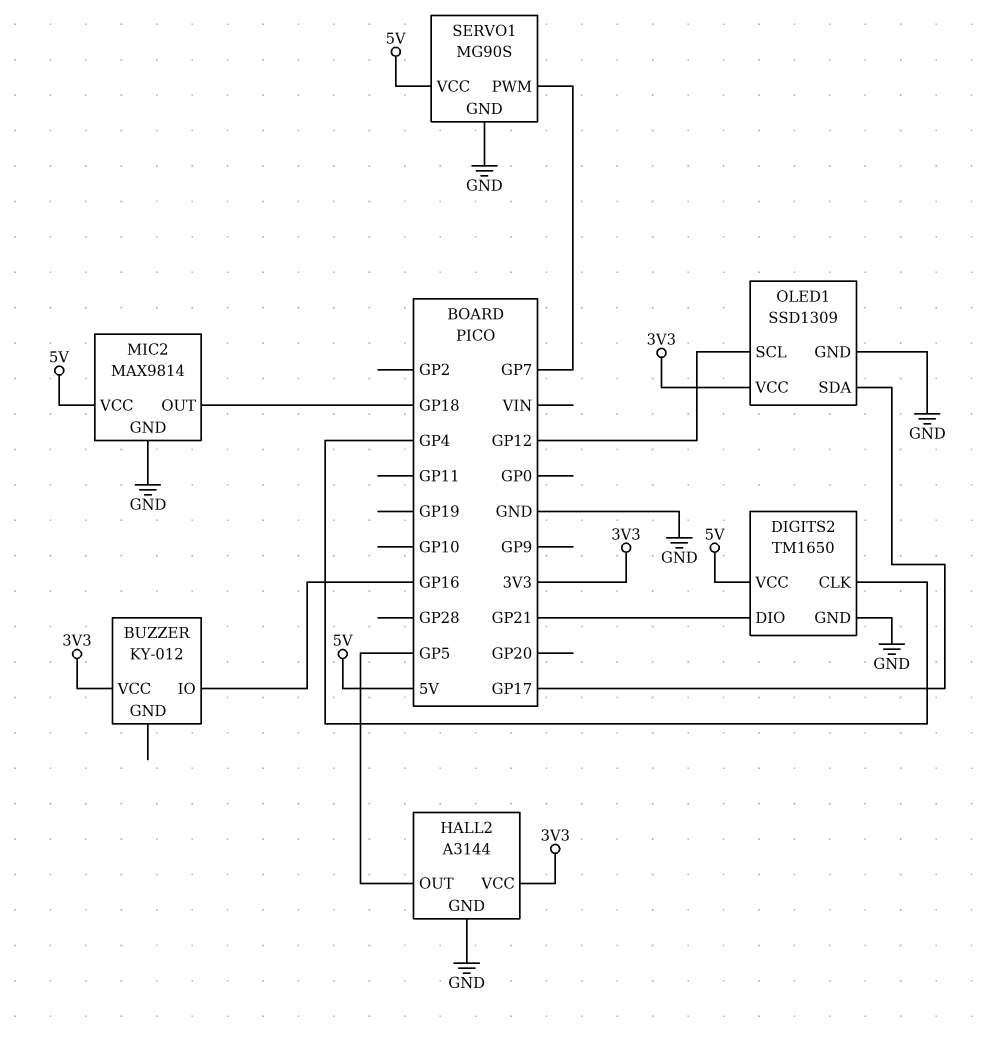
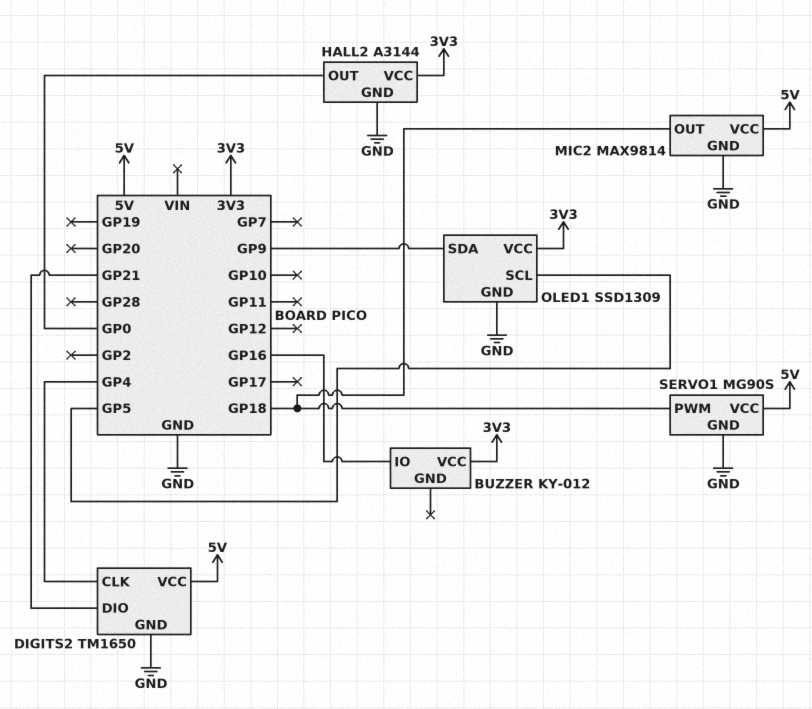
HALL2 pin OUT: GP5 -> GP0
OLED1 pin SCL: GP12 -> GP5
OLED1 pin SDA: GP17 -> GP9
SERVO1 pin PWM: GP7 -> GP18

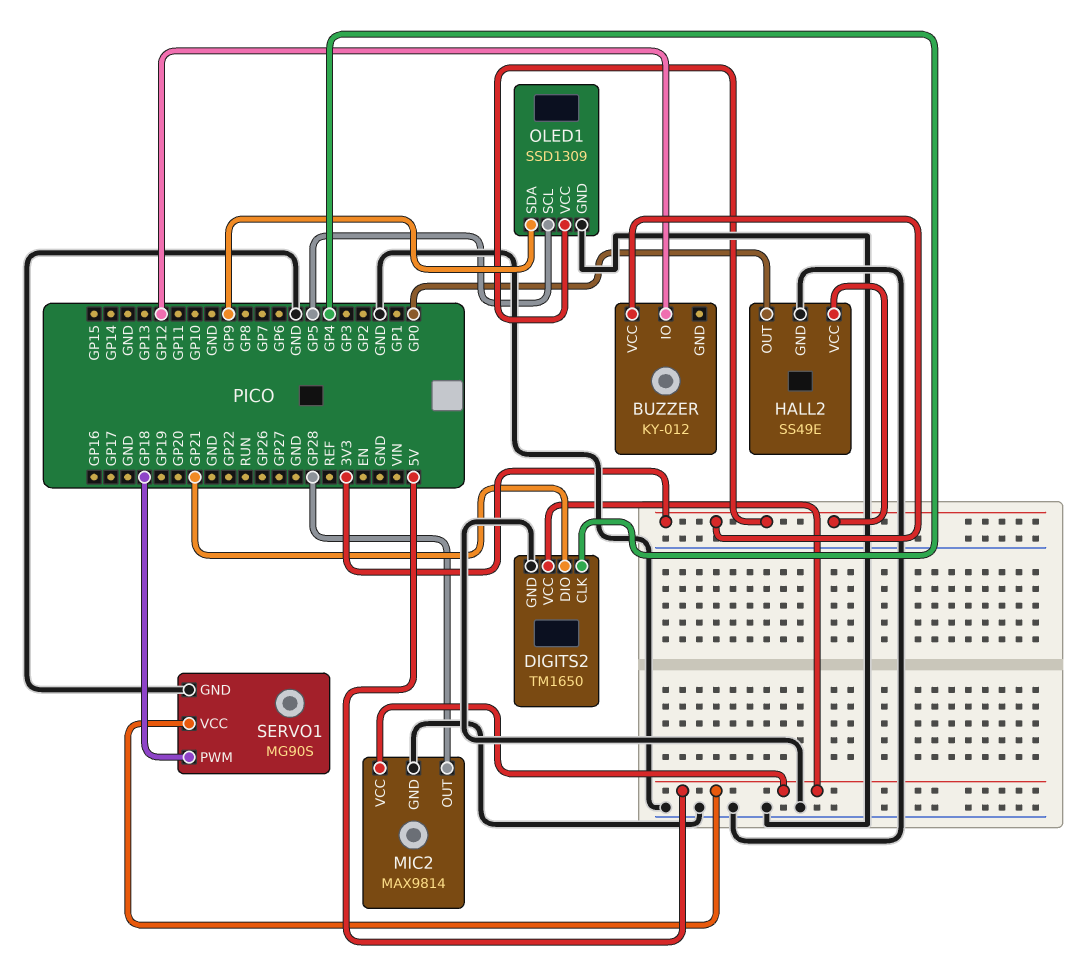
BUZZER pin IO: GP16 -> GP12
HALL2: A3144 -> SS49E
MIC2 pin OUT: GP18 -> GP28

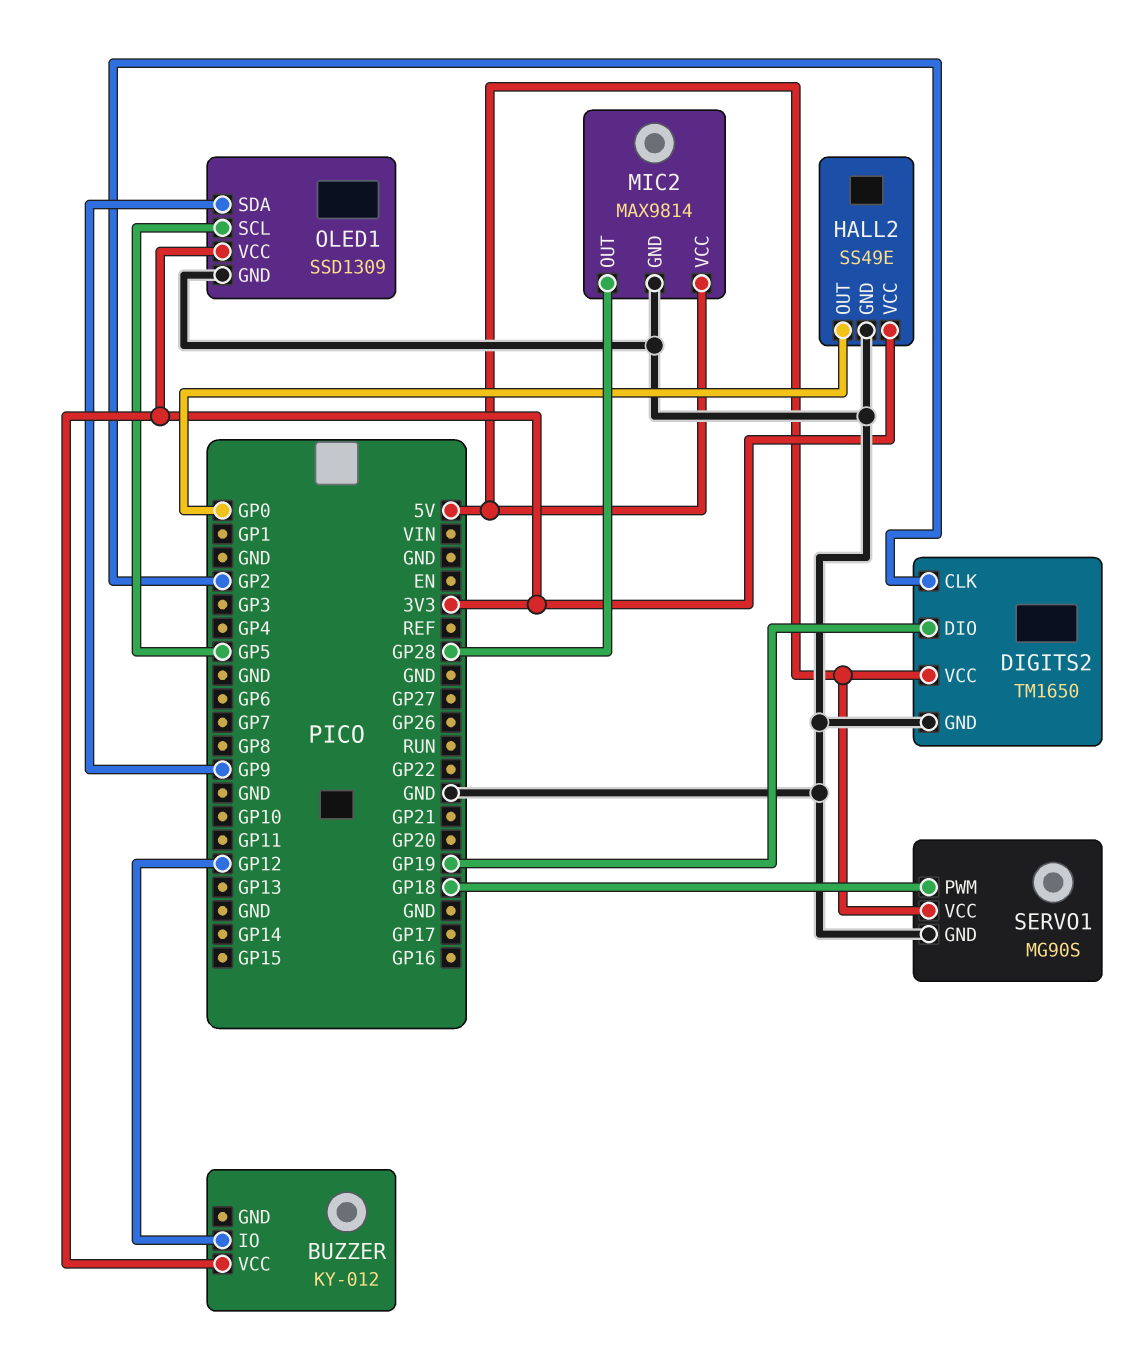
DIGITS2 pin CLK: GP4 -> GP2
DIGITS2 pin DIO: GP21 -> GP19

